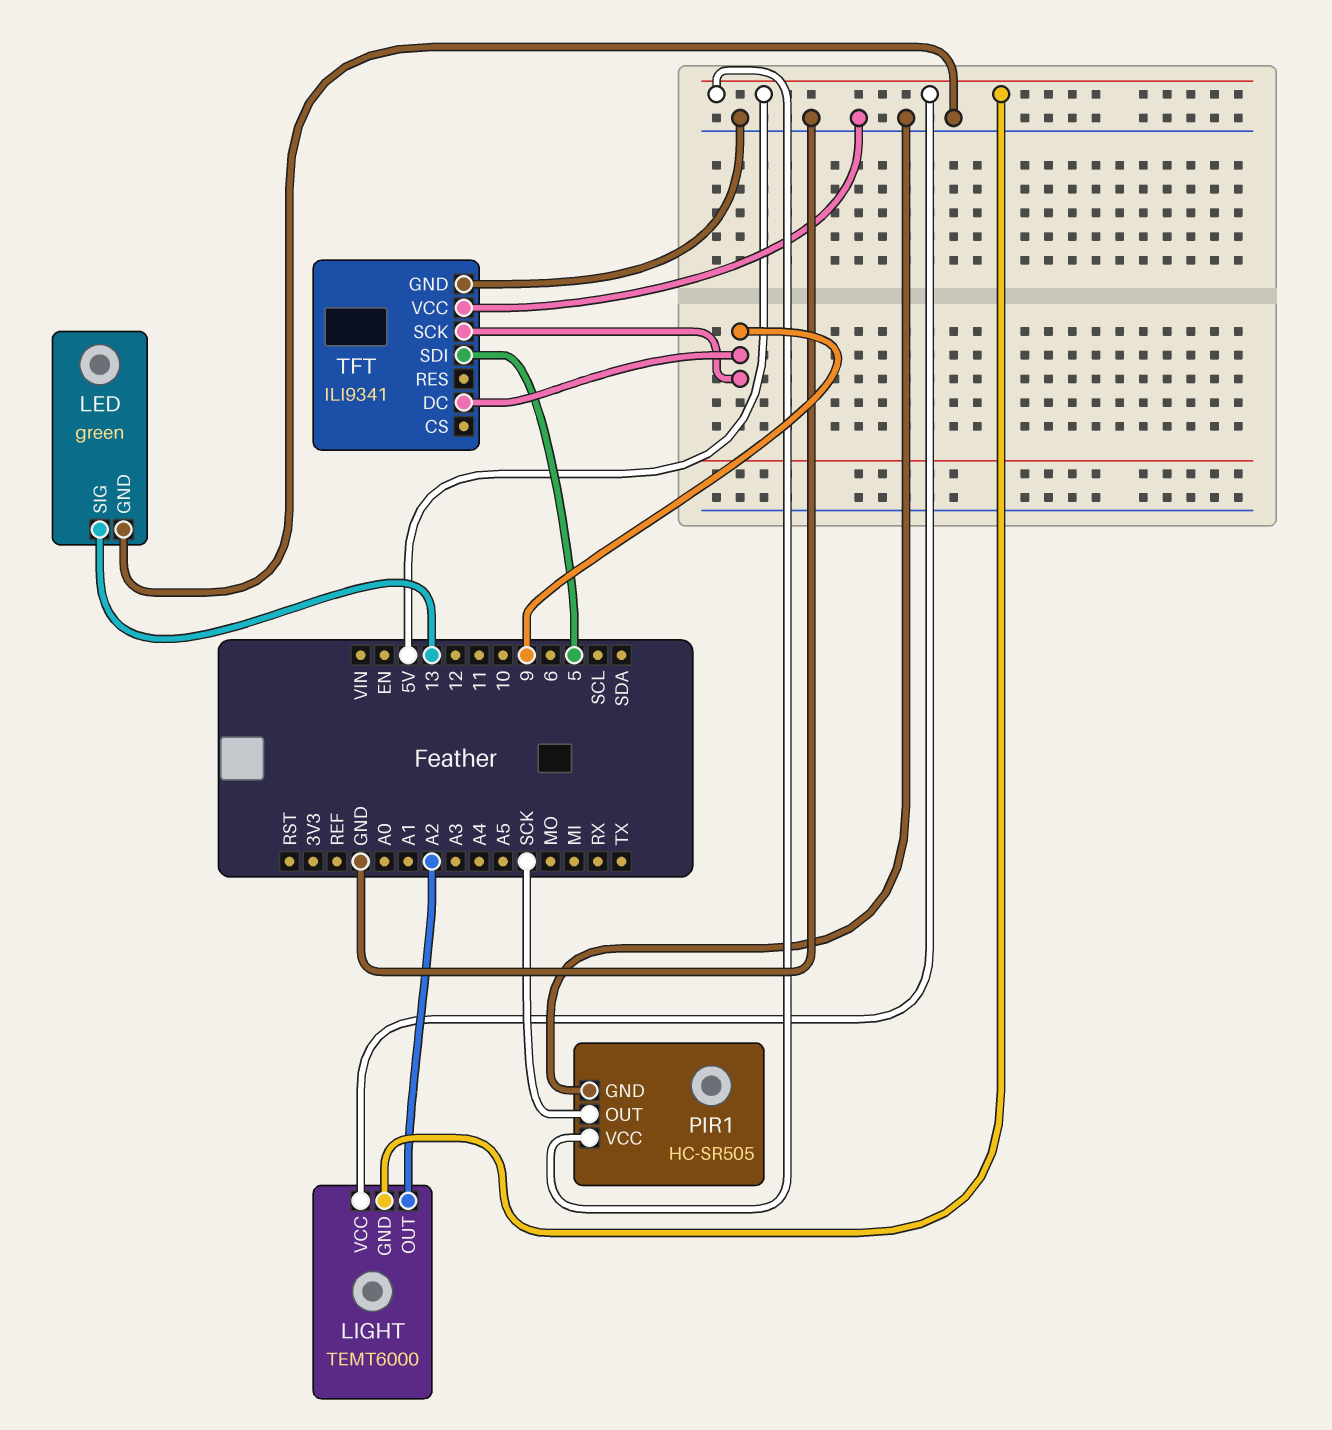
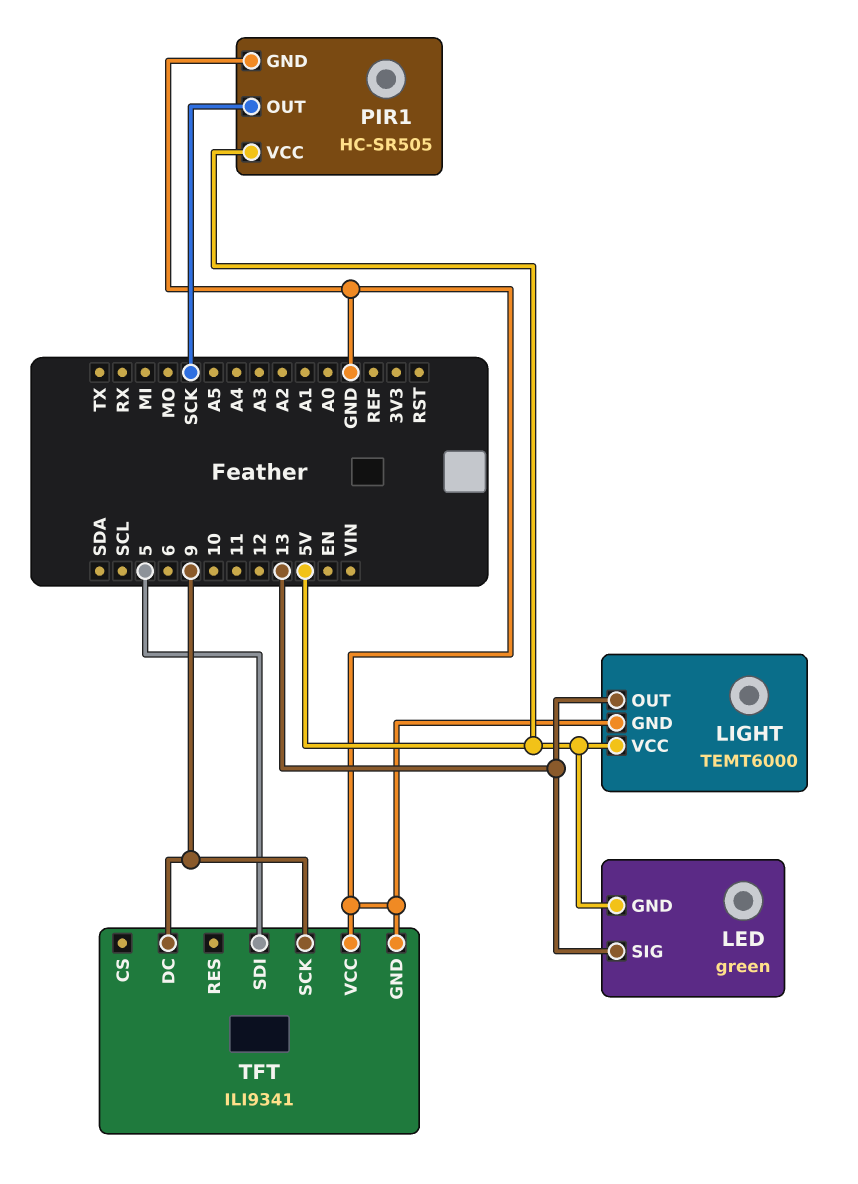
LED pin GND: GND -> 5V
LIGHT pin GND: 5V -> GND
LIGHT pin OUT: A2 -> 13

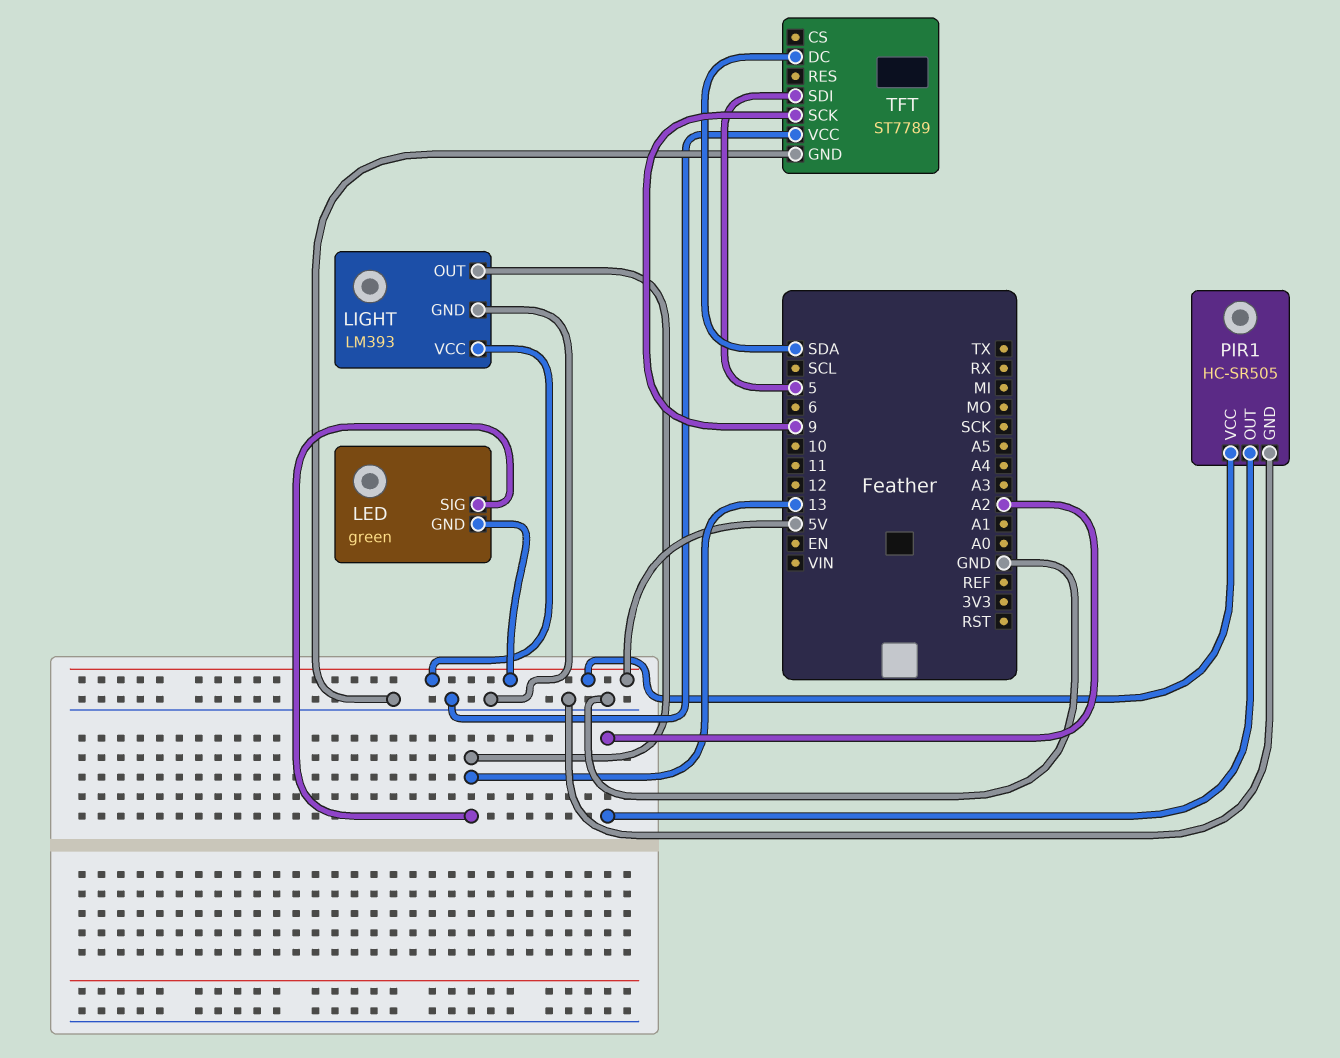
LIGHT: TEMT6000 -> LM393
PIR1 pin OUT: SCK -> A2
TFT: ILI9341 -> ST7789
TFT pin DC: 9 -> SDA

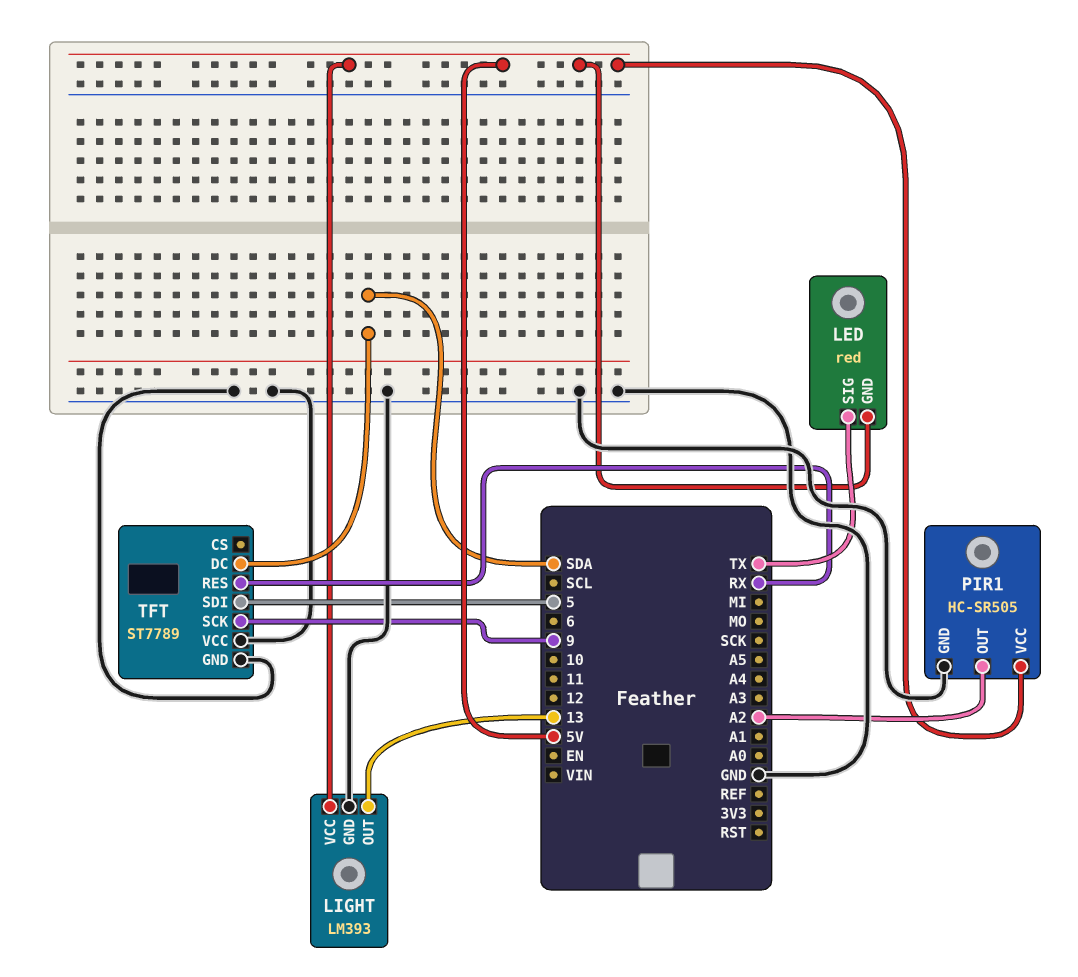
LED: green -> red
LED pin SIG: 13 -> TX
TFT pin RES: none -> RX

